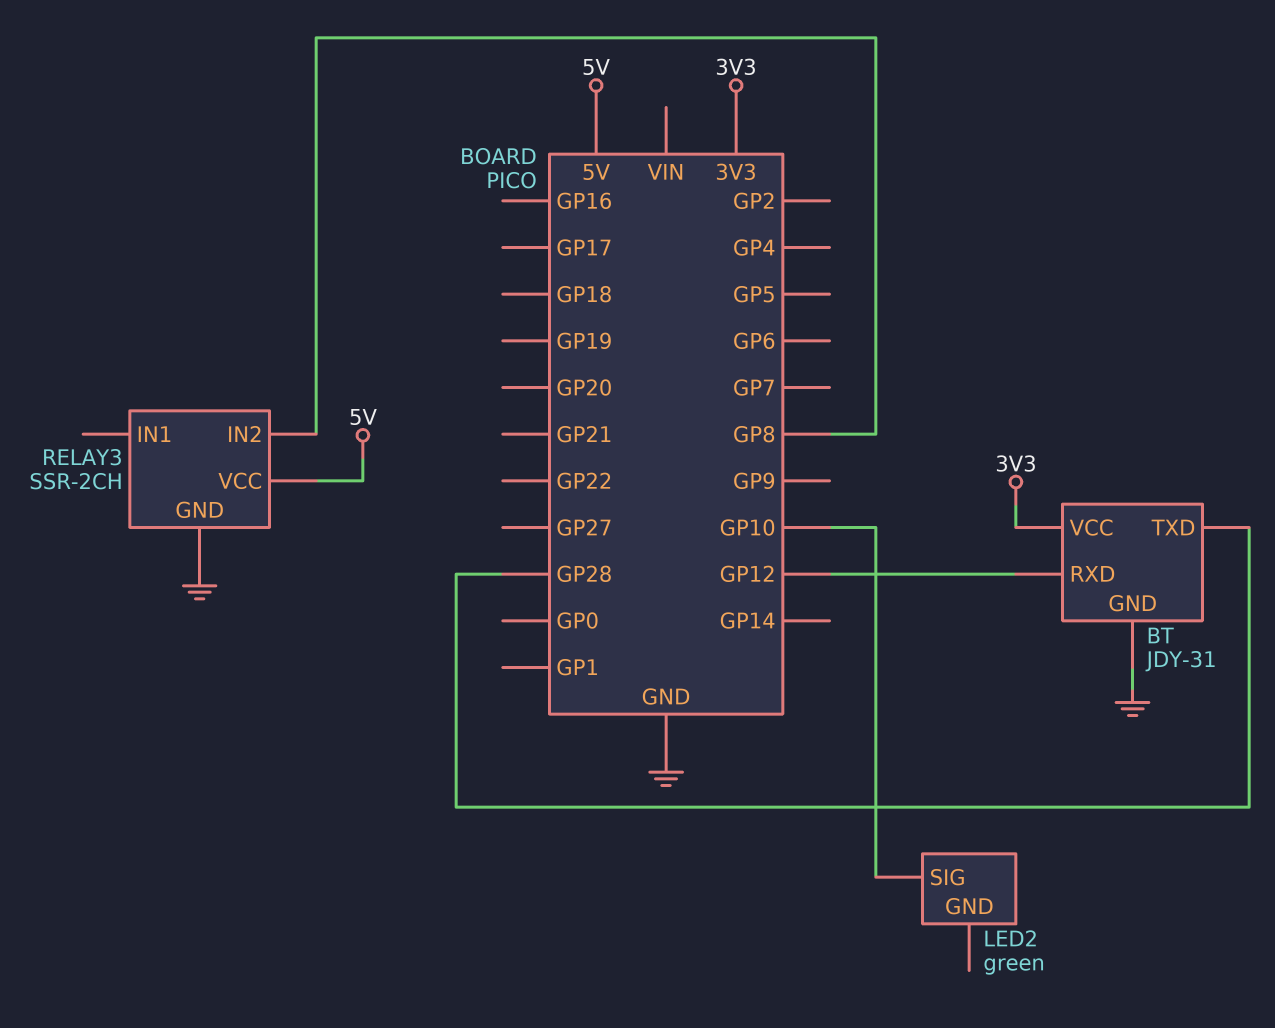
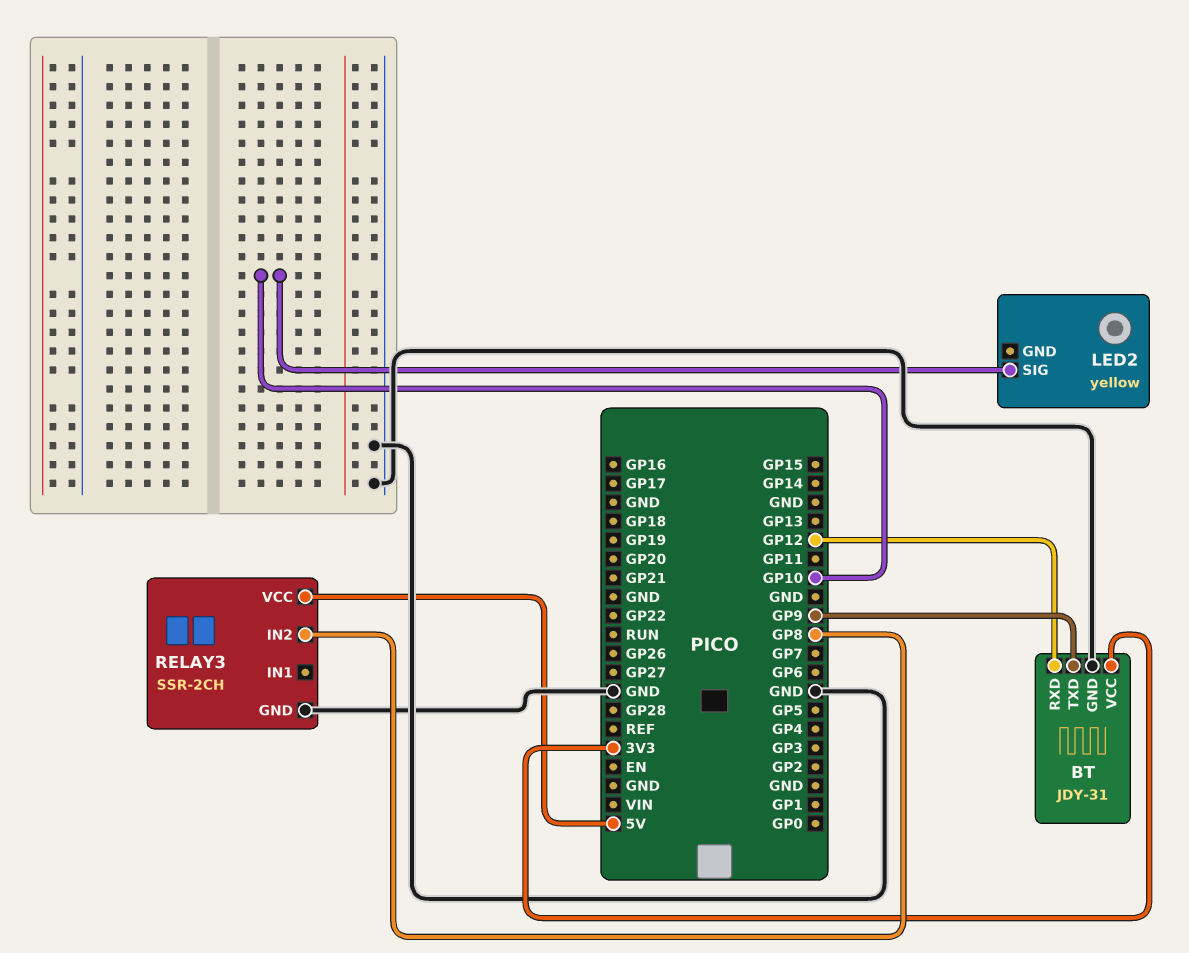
BT pin TXD: GP28 -> GP9
LED2: green -> yellow

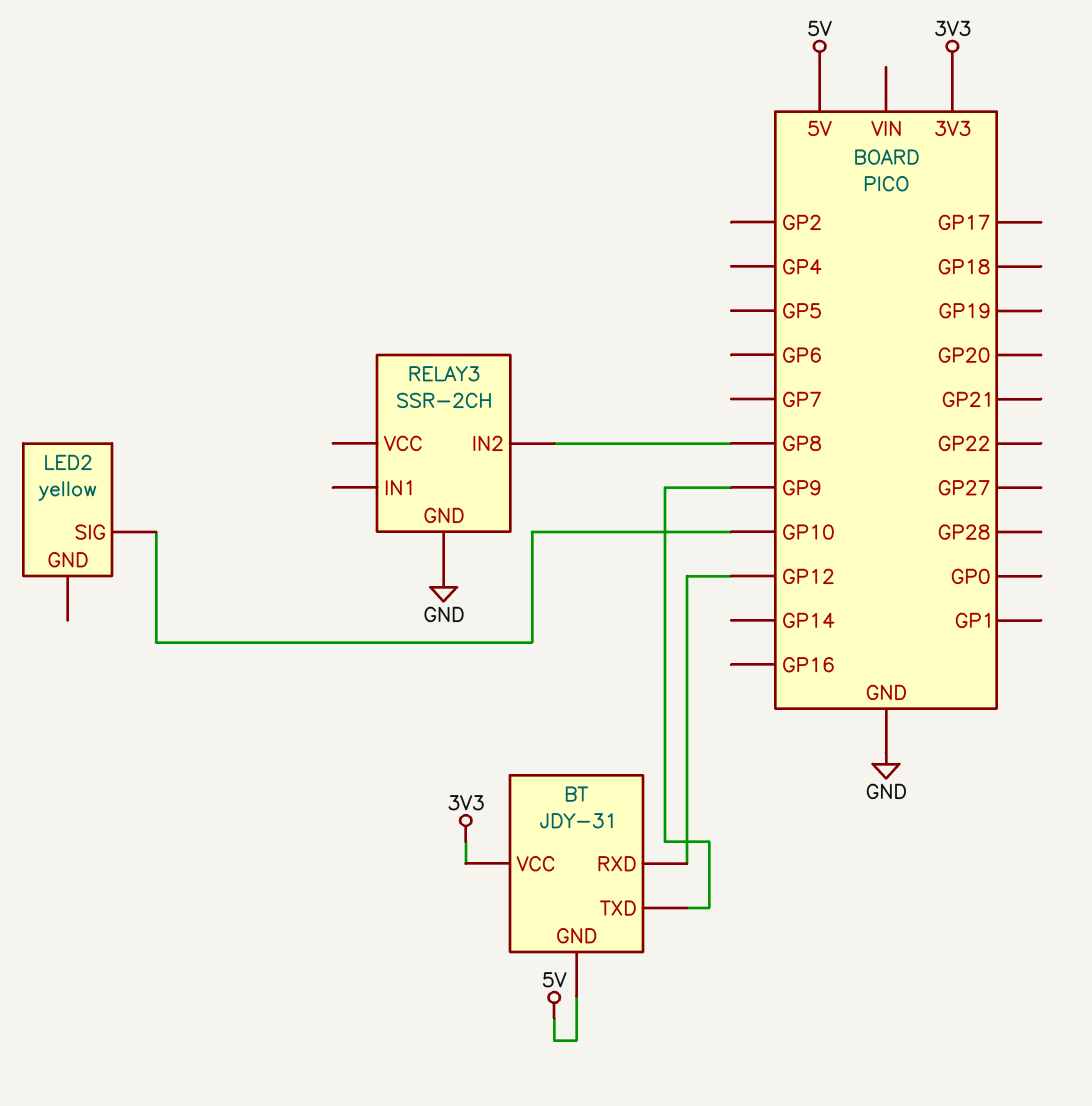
BT pin GND: GND -> 5V
RELAY3 pin VCC: 5V -> none

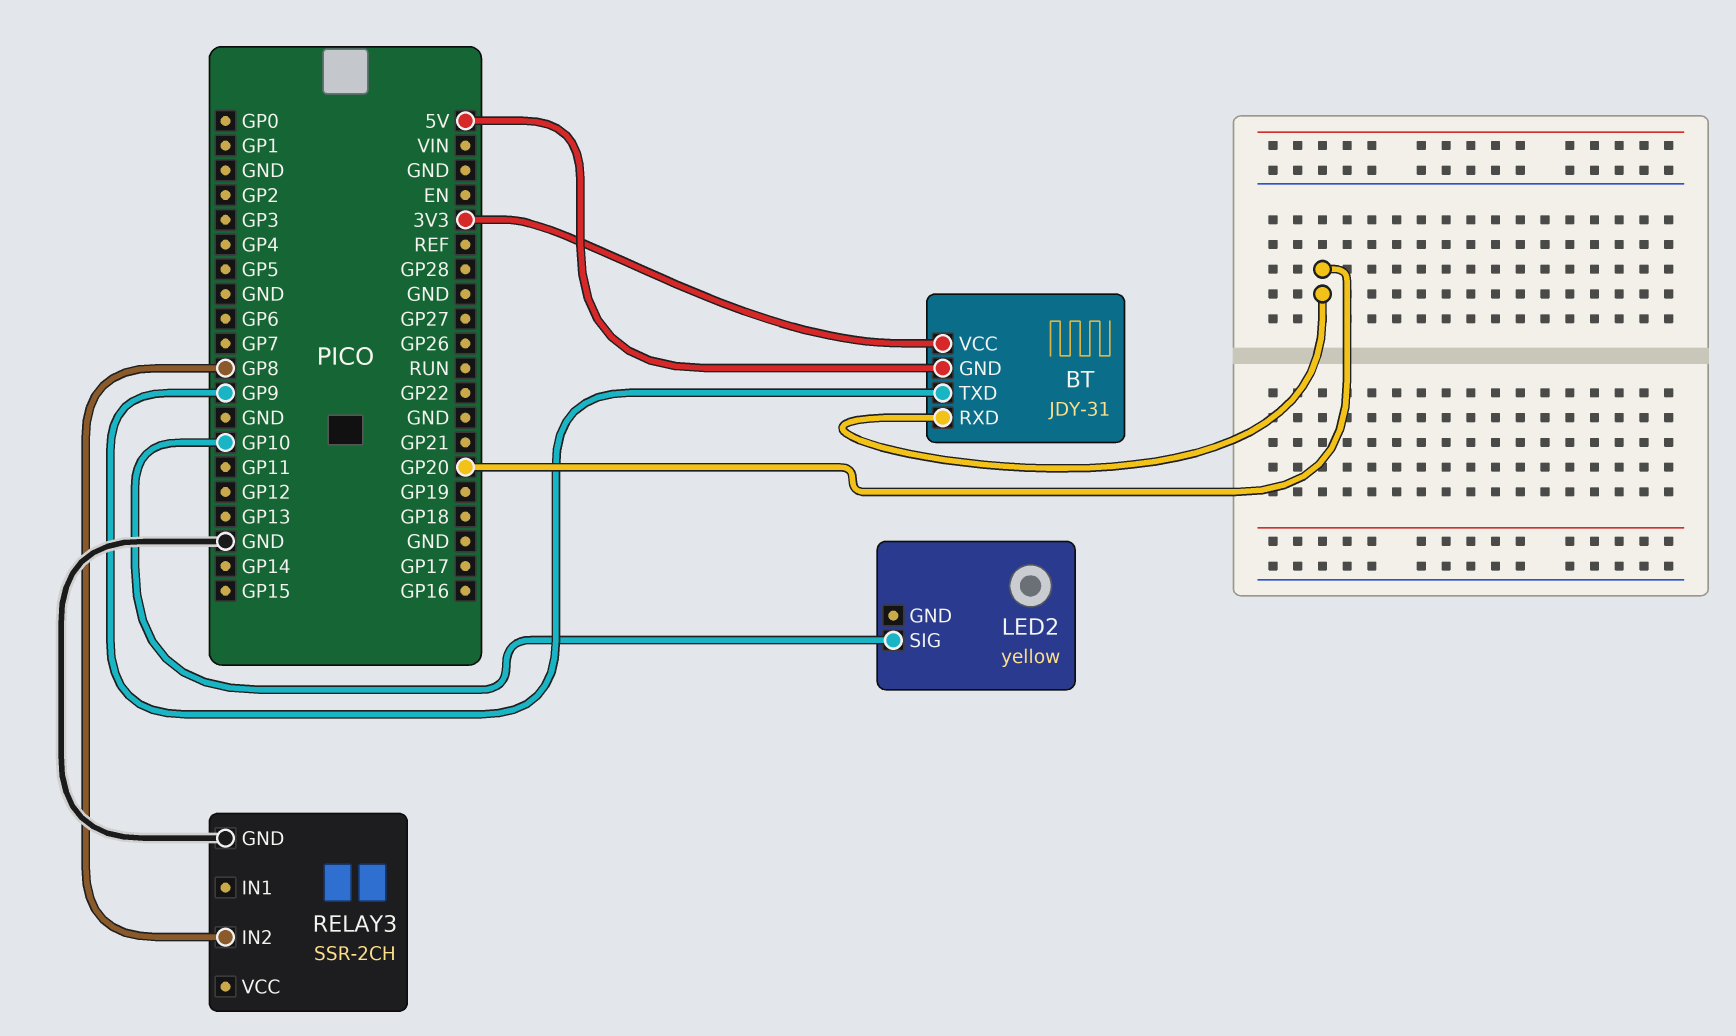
BT pin RXD: GP12 -> GP20

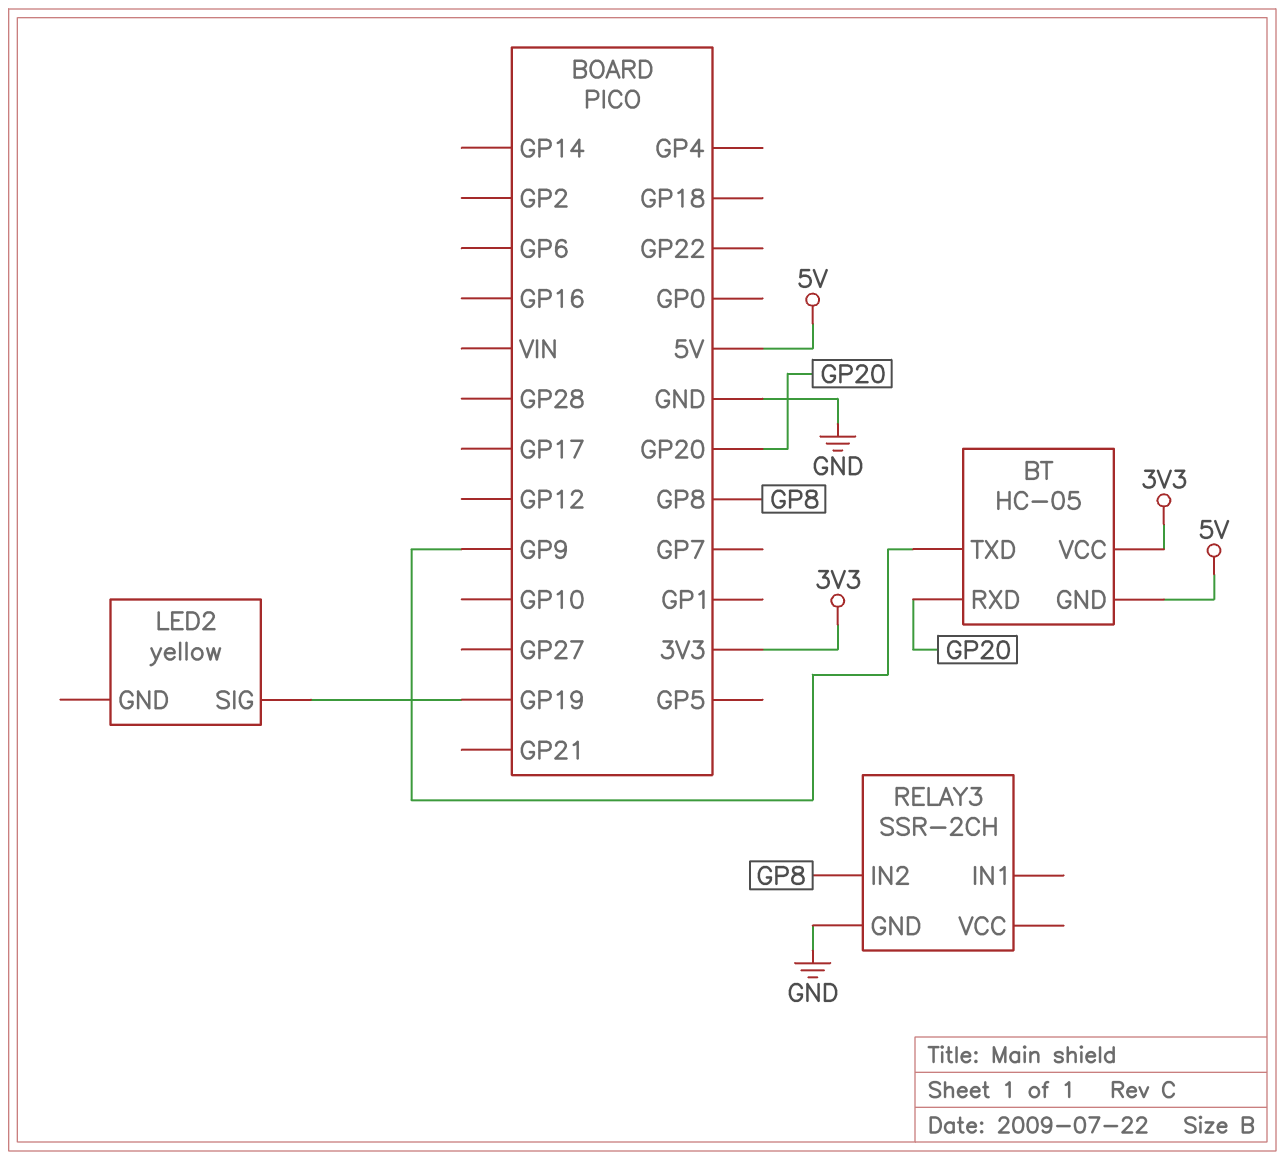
BT: JDY-31 -> HC-05
LED2 pin SIG: GP10 -> GP19

